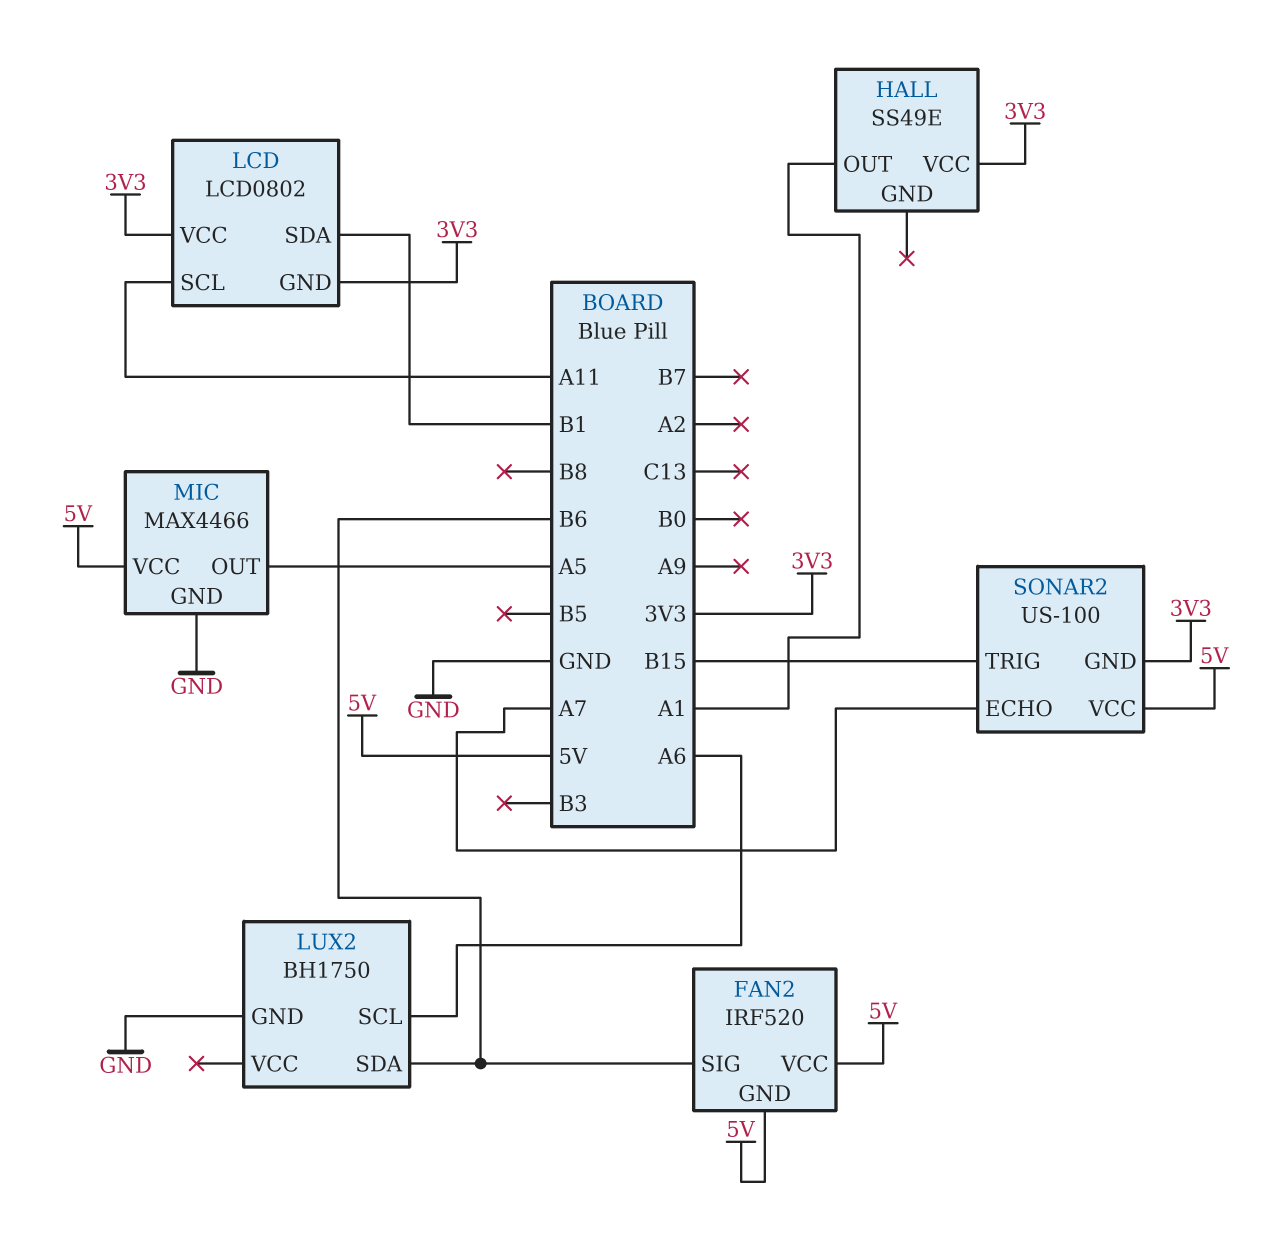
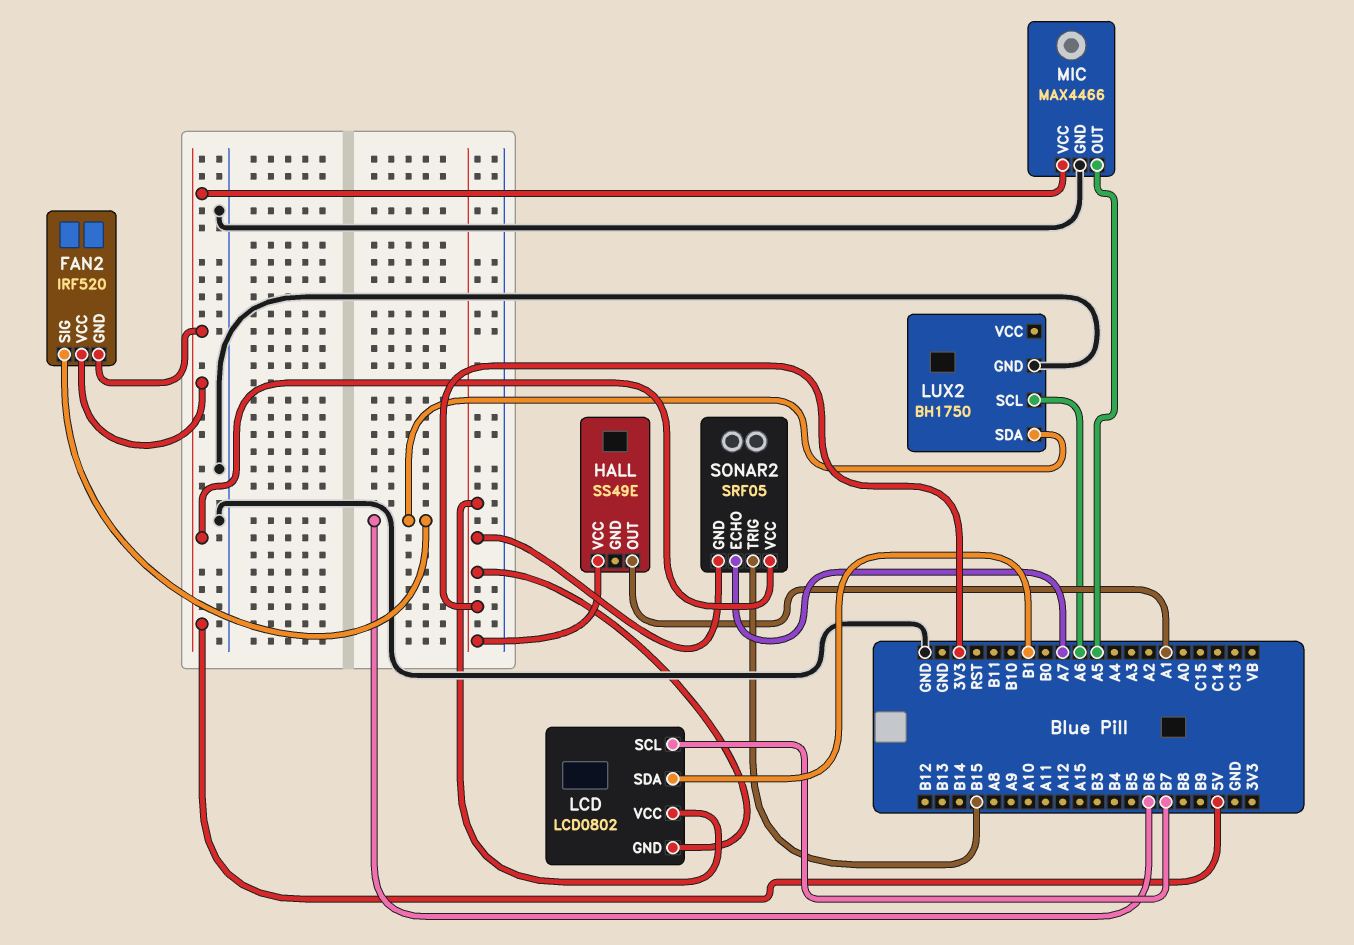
LCD pin SCL: A11 -> B7
SONAR2: US-100 -> SRF05

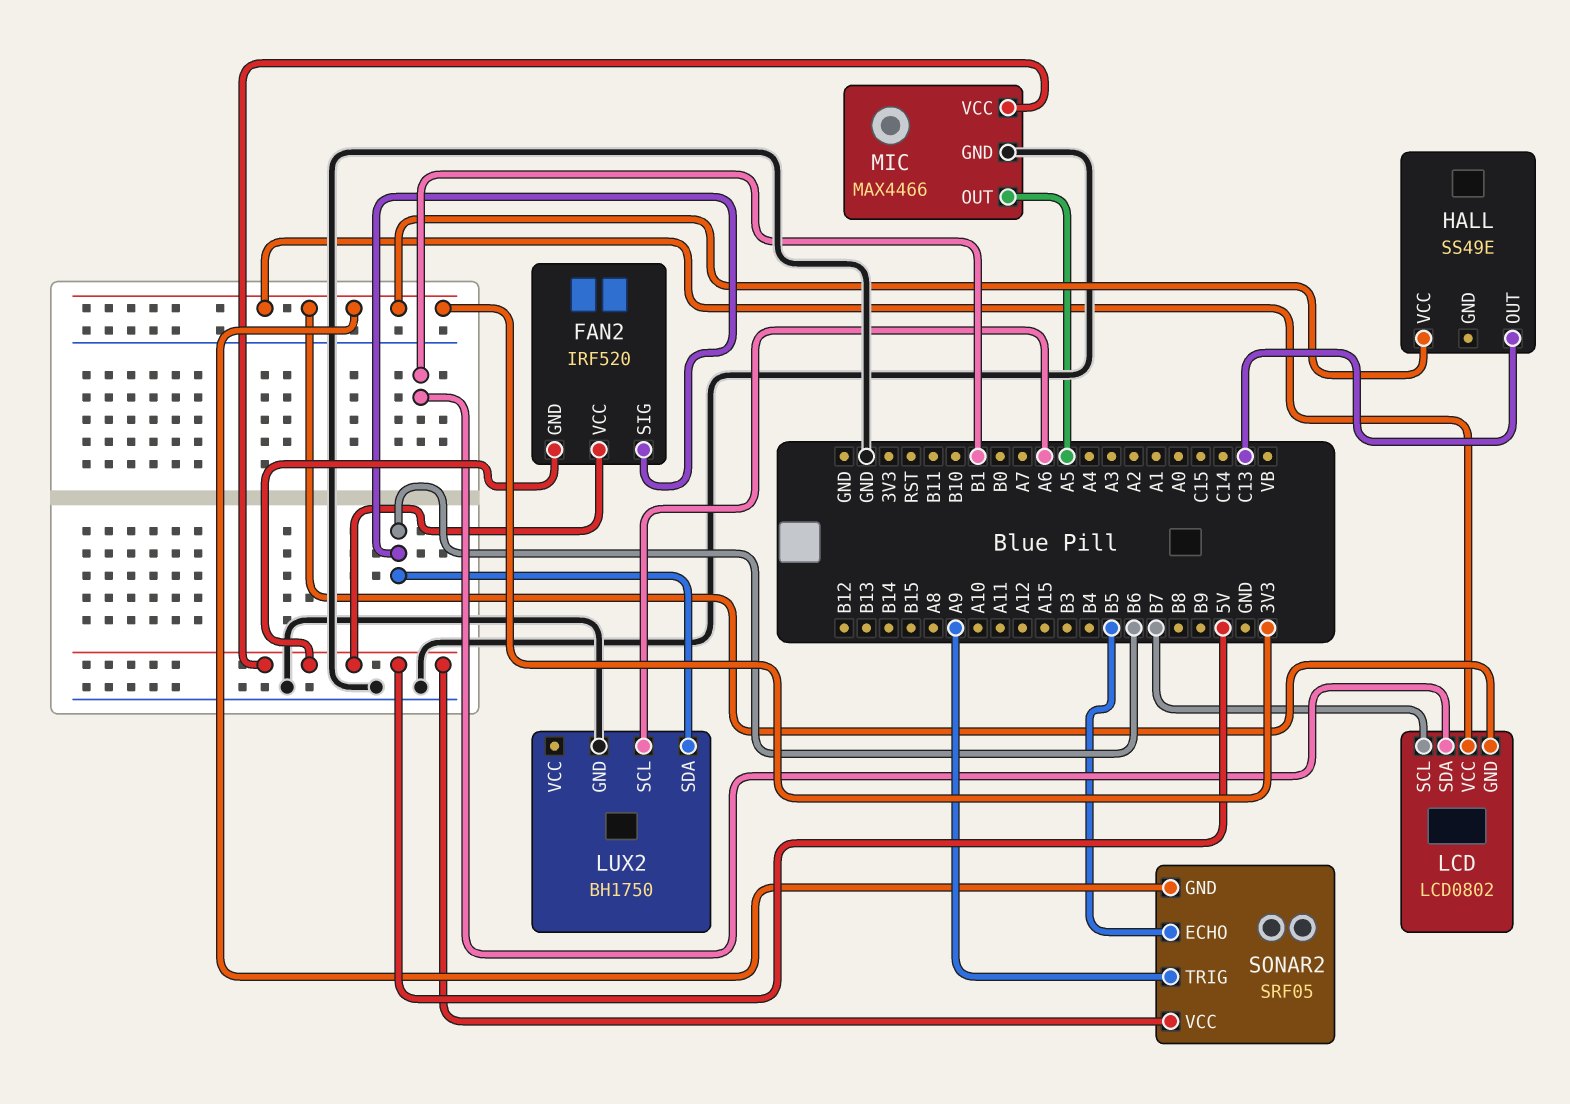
HALL pin OUT: A1 -> C13
SONAR2 pin ECHO: A7 -> B5
SONAR2 pin TRIG: B15 -> A9

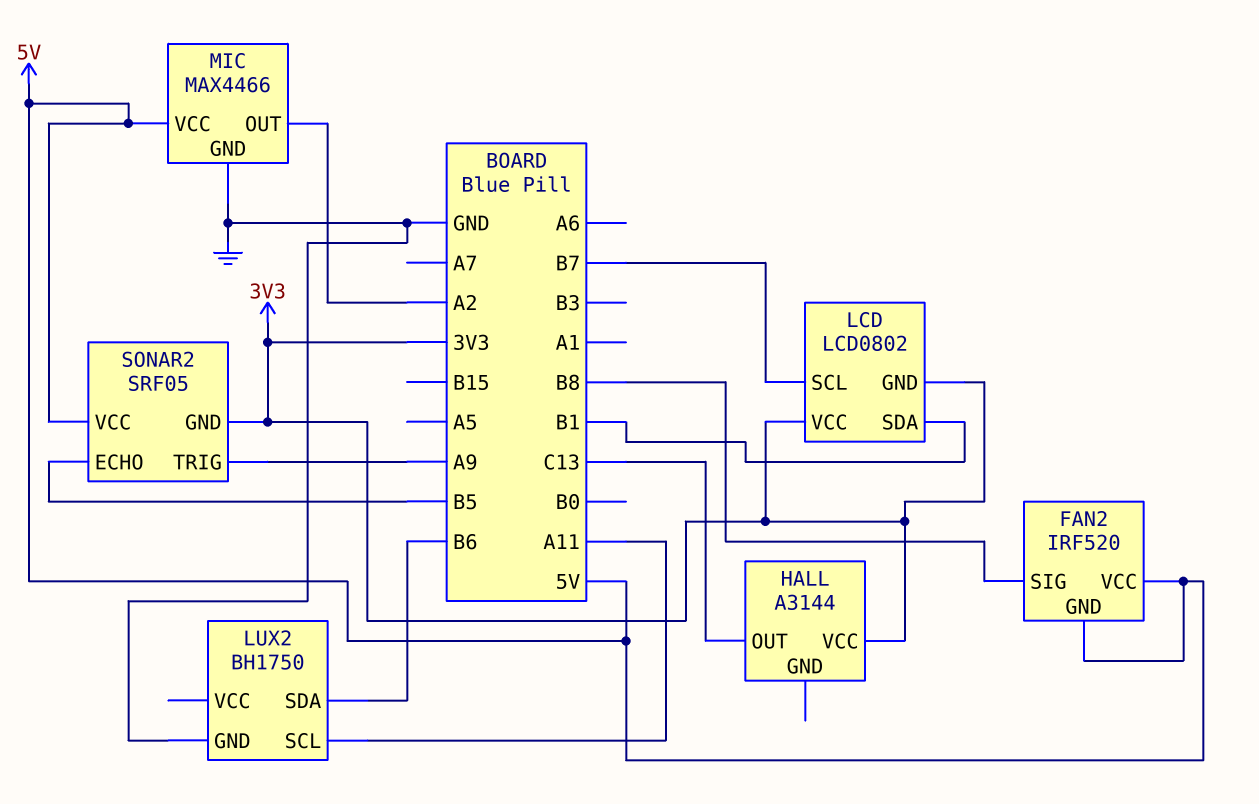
FAN2 pin SIG: B6 -> B8
HALL: SS49E -> A3144
LUX2 pin SCL: A6 -> A11
MIC pin OUT: A5 -> A2

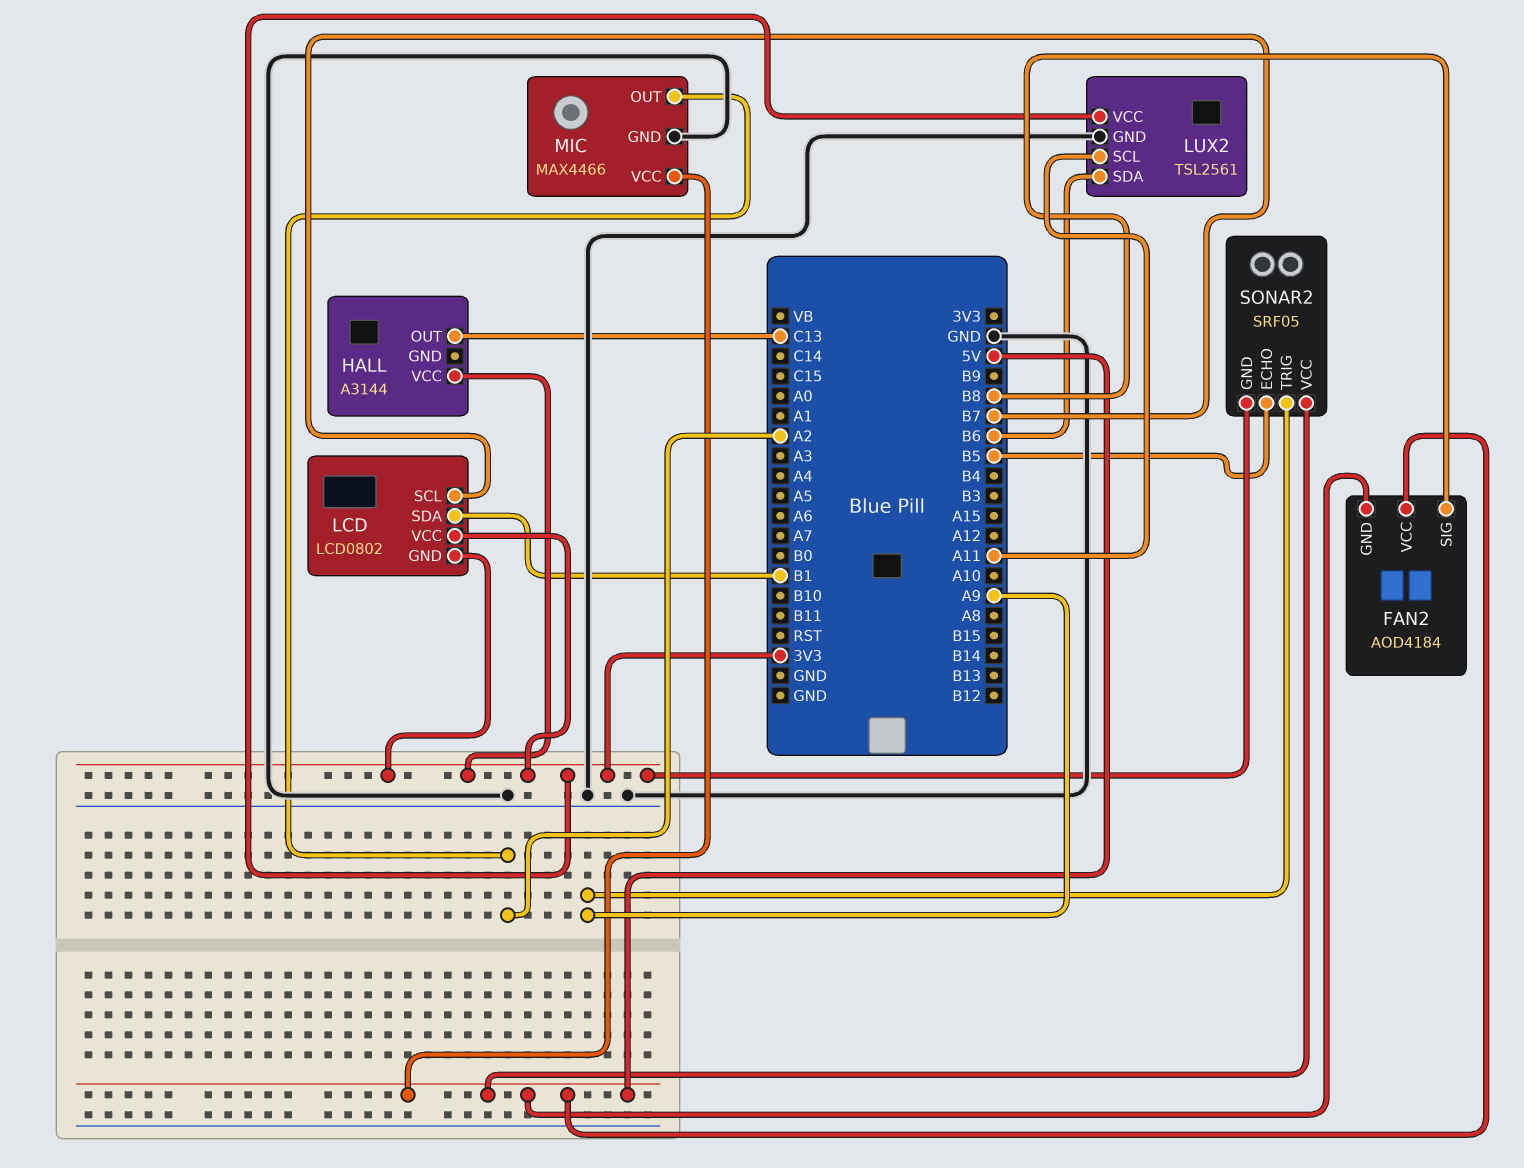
FAN2: IRF520 -> AOD4184
LUX2: BH1750 -> TSL2561
LUX2 pin VCC: none -> 3V3

